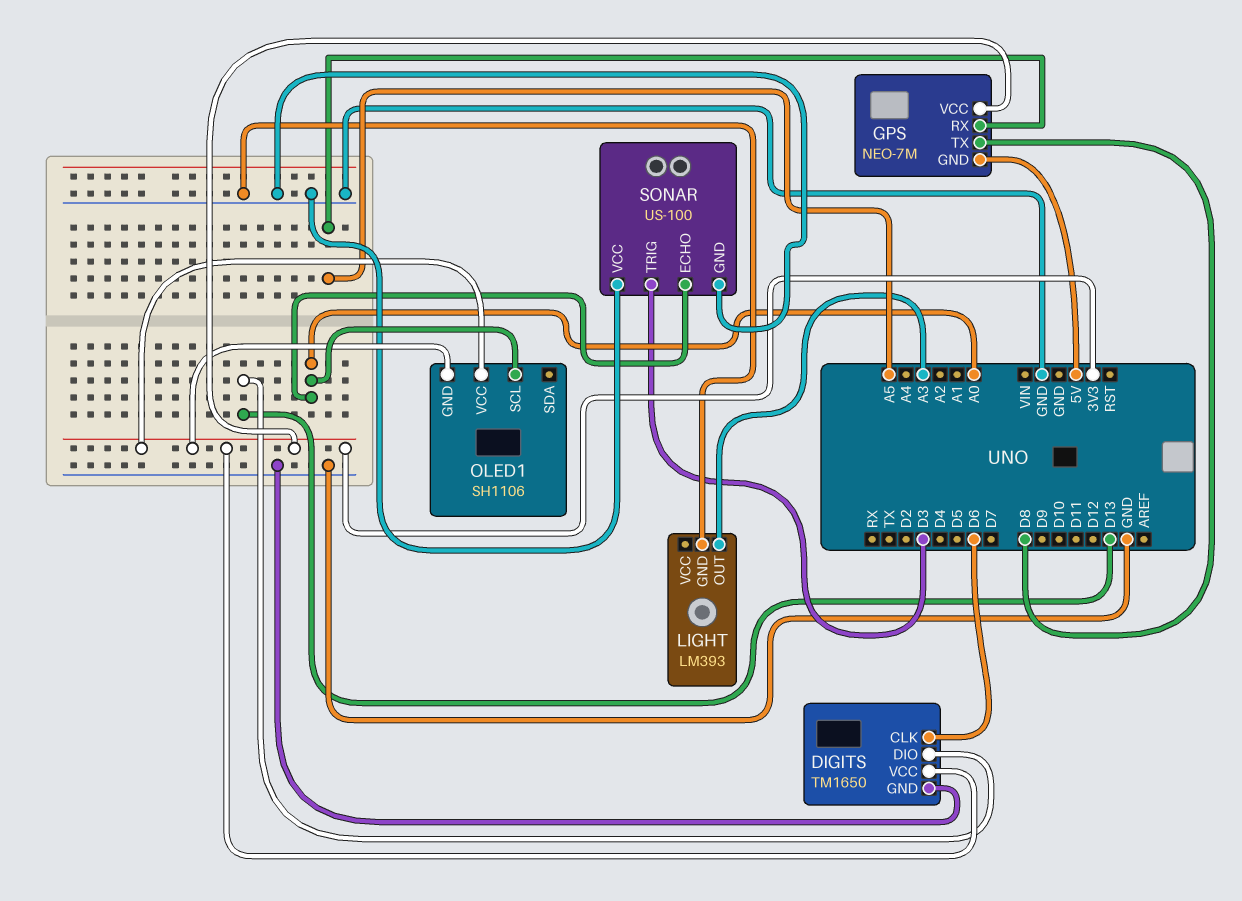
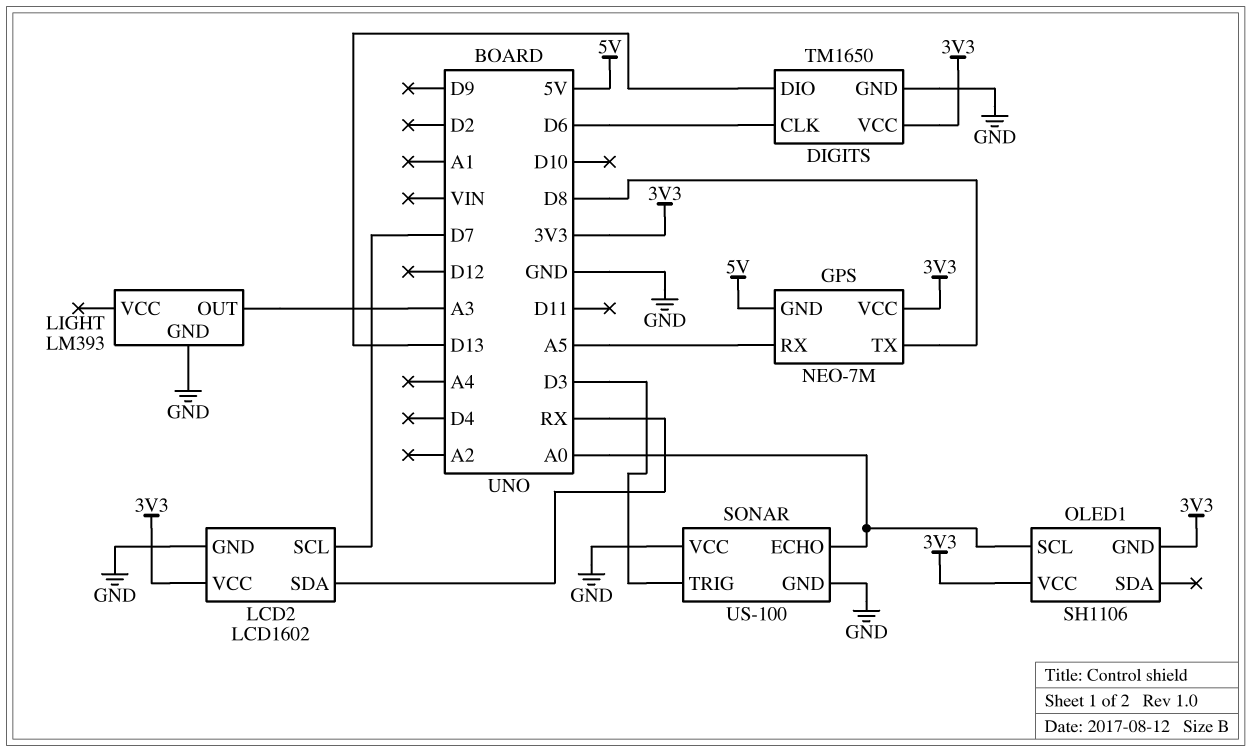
LCD2: none -> LCD1602
LCD2 pin GND: none -> GND
LCD2 pin SCL: none -> D7
LCD2 pin SDA: none -> RX
LCD2 pin VCC: none -> 3V3

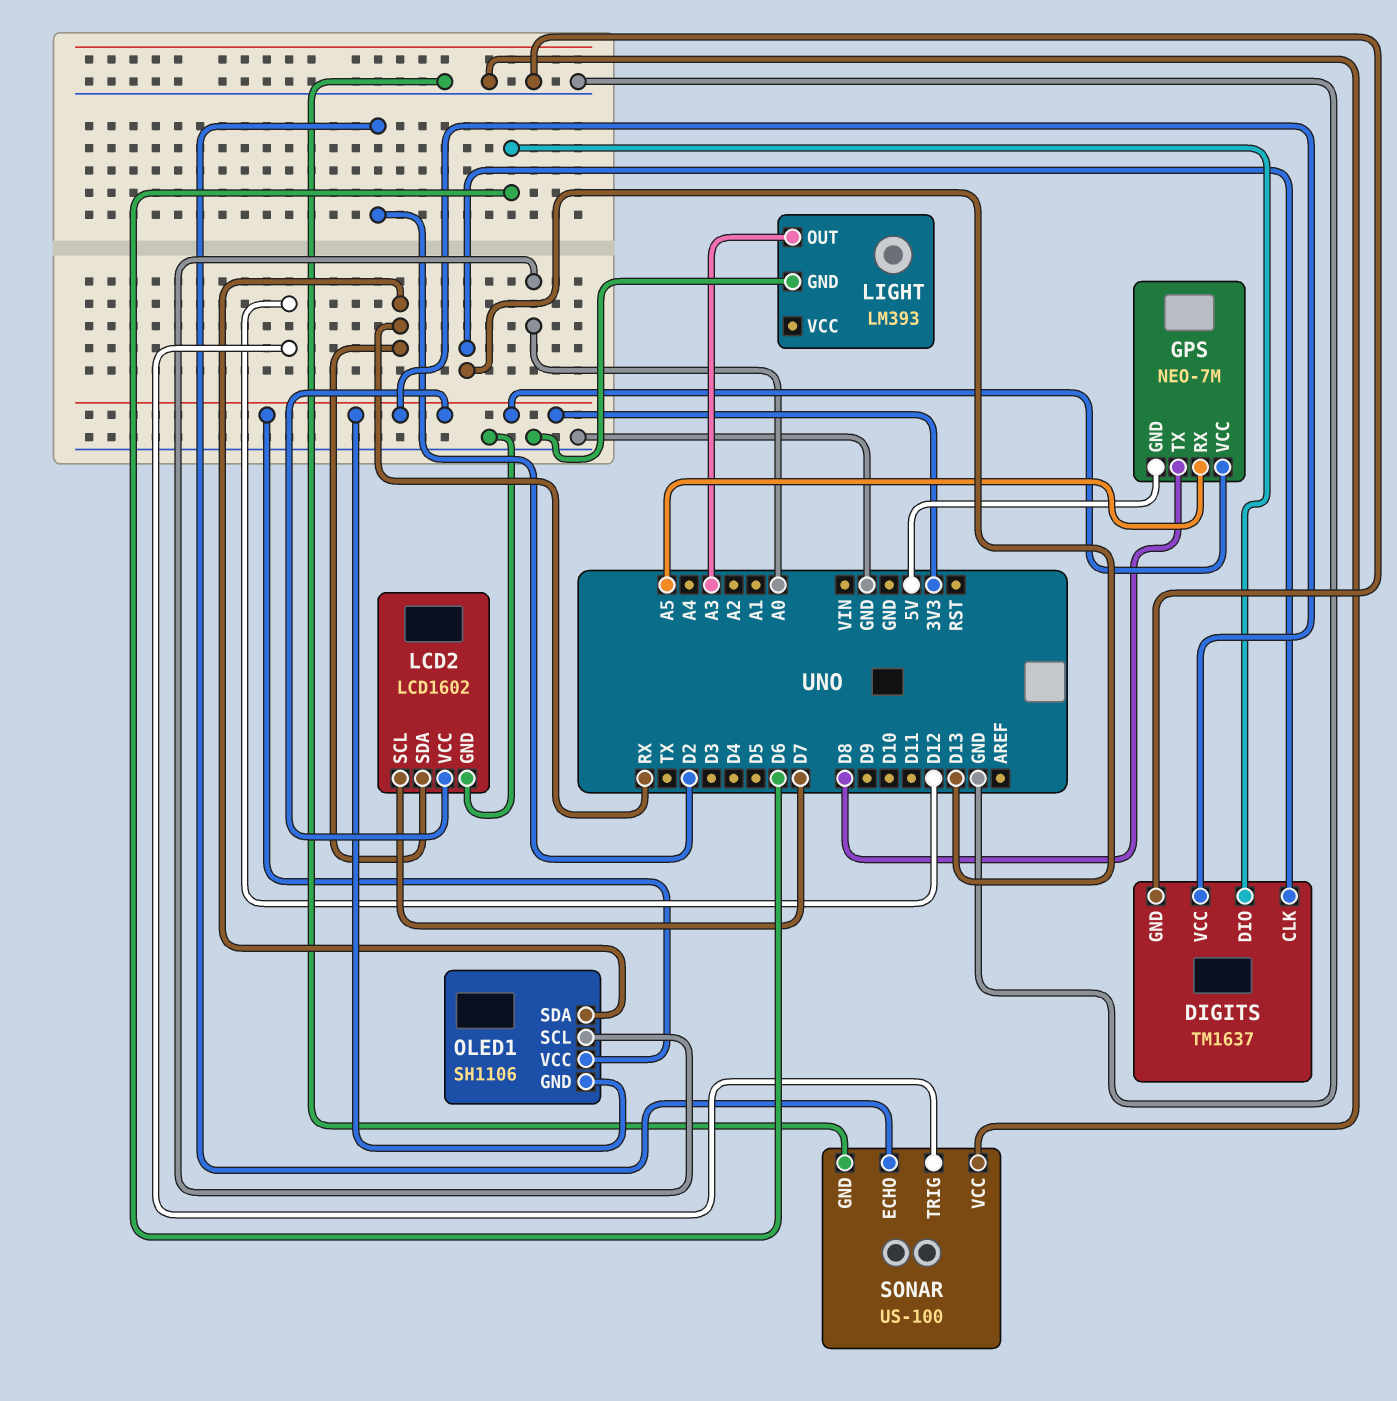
DIGITS: TM1650 -> TM1637
DIGITS pin CLK: D6 -> D13
DIGITS pin DIO: D13 -> D6
OLED1 pin SDA: none -> RX
SONAR pin ECHO: A0 -> D2
SONAR pin TRIG: D3 -> D12

